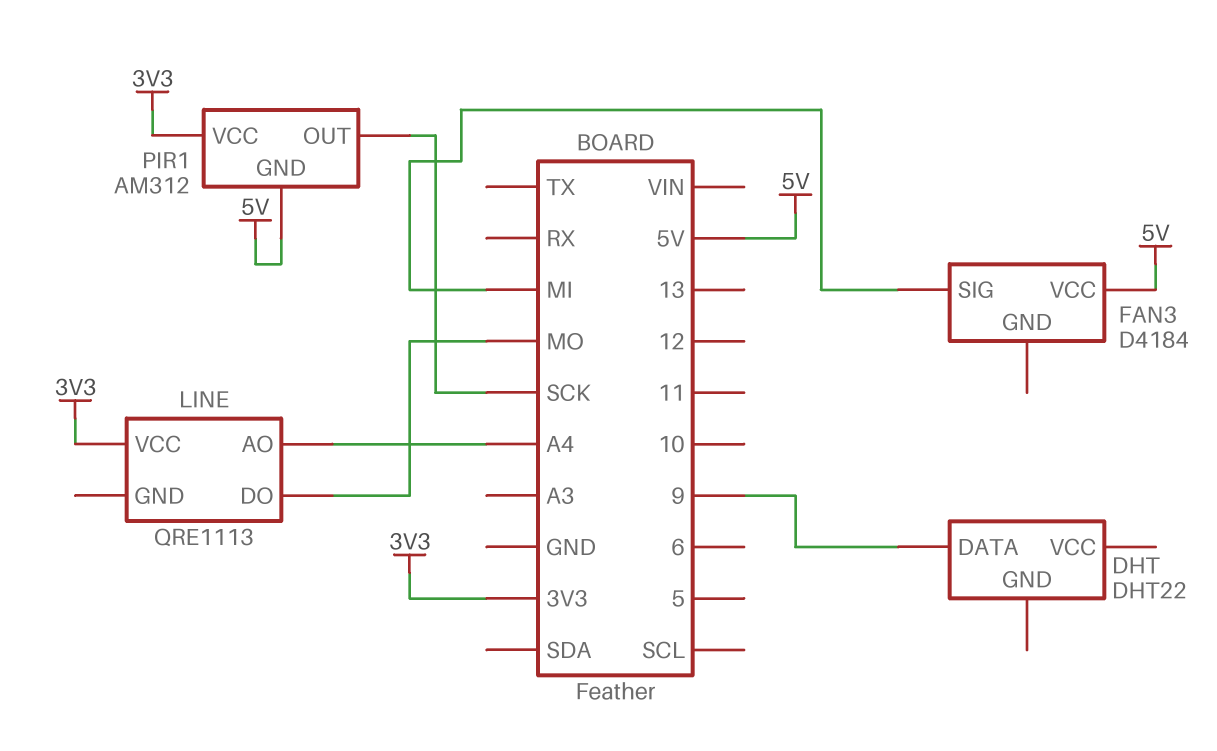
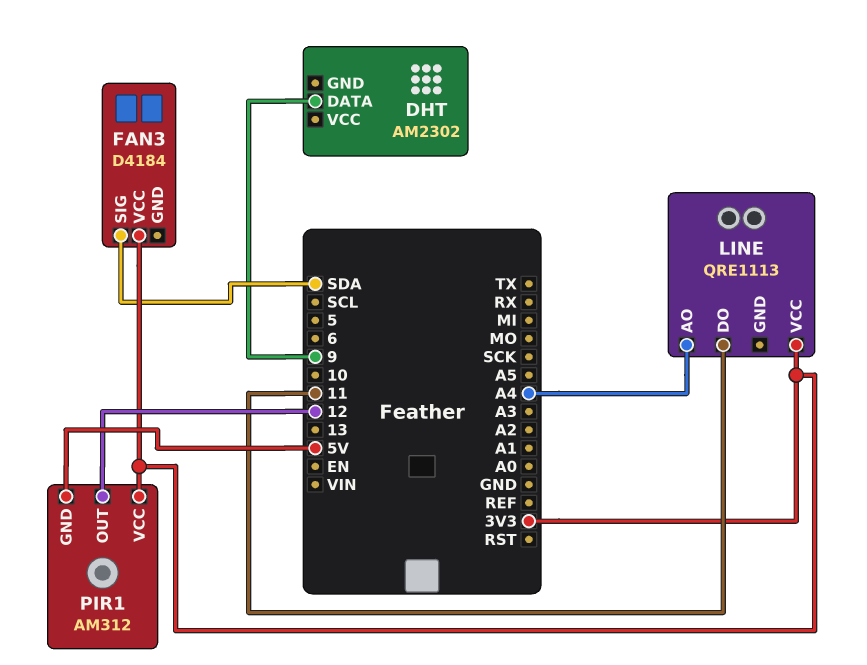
DHT: DHT22 -> AM2302
FAN3 pin SIG: MI -> SDA
FAN3 pin VCC: 5V -> 3V3
LINE pin DO: MO -> 11
PIR1 pin OUT: SCK -> 12

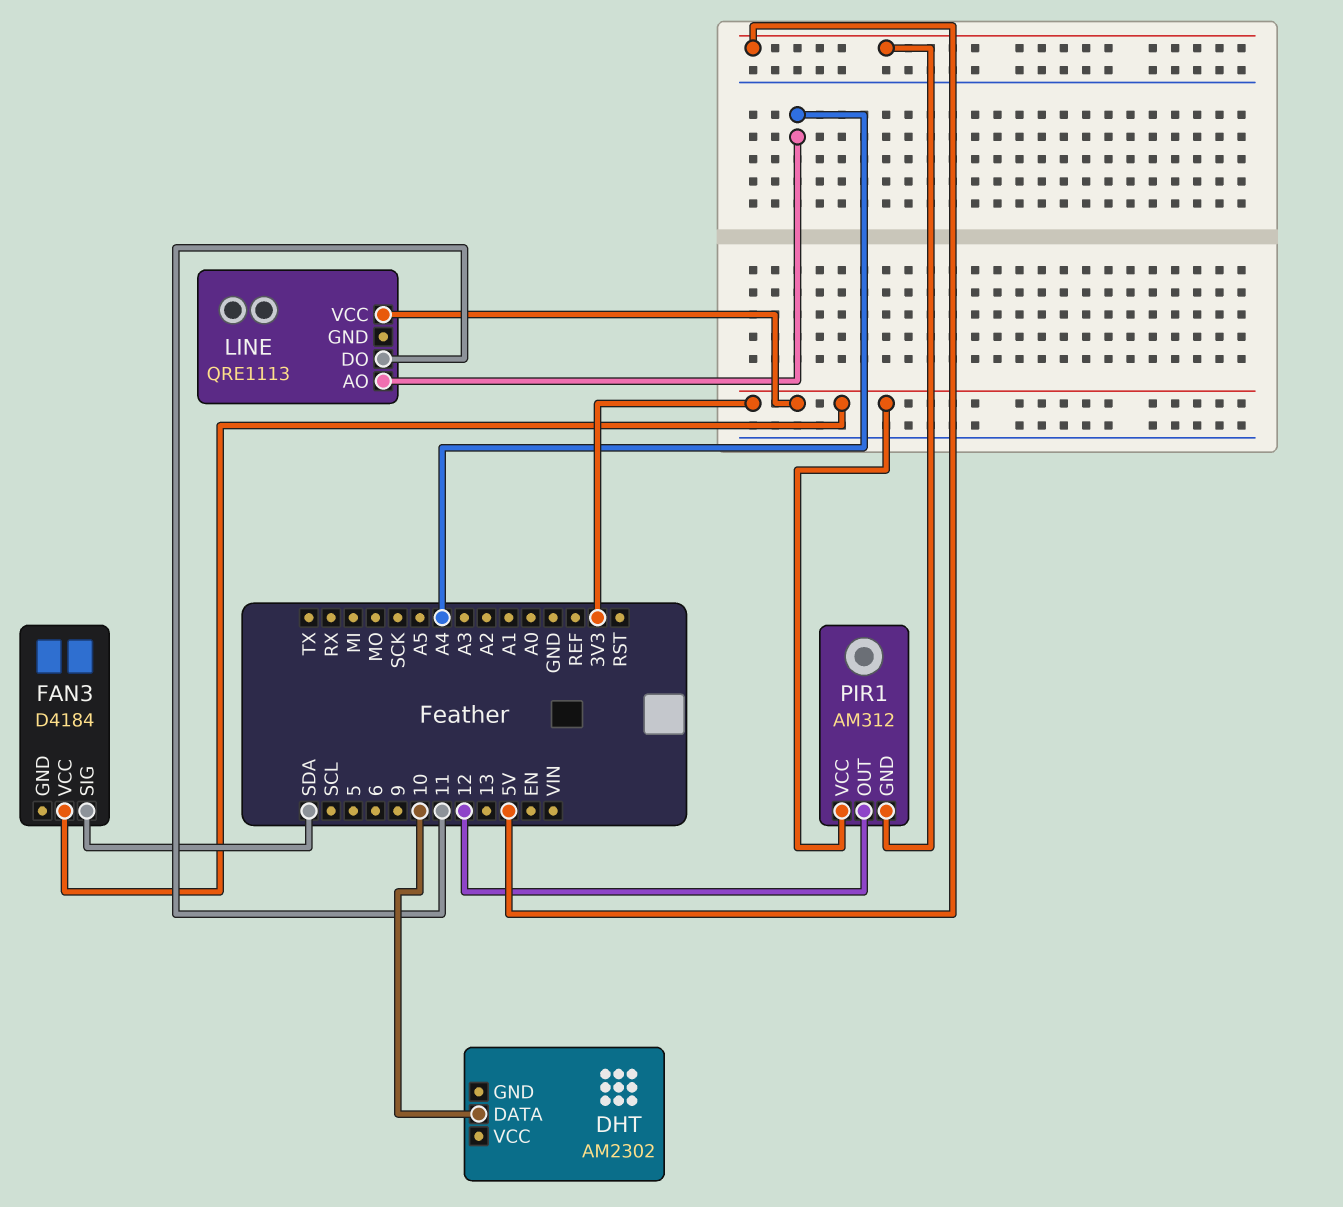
DHT pin DATA: 9 -> 10

